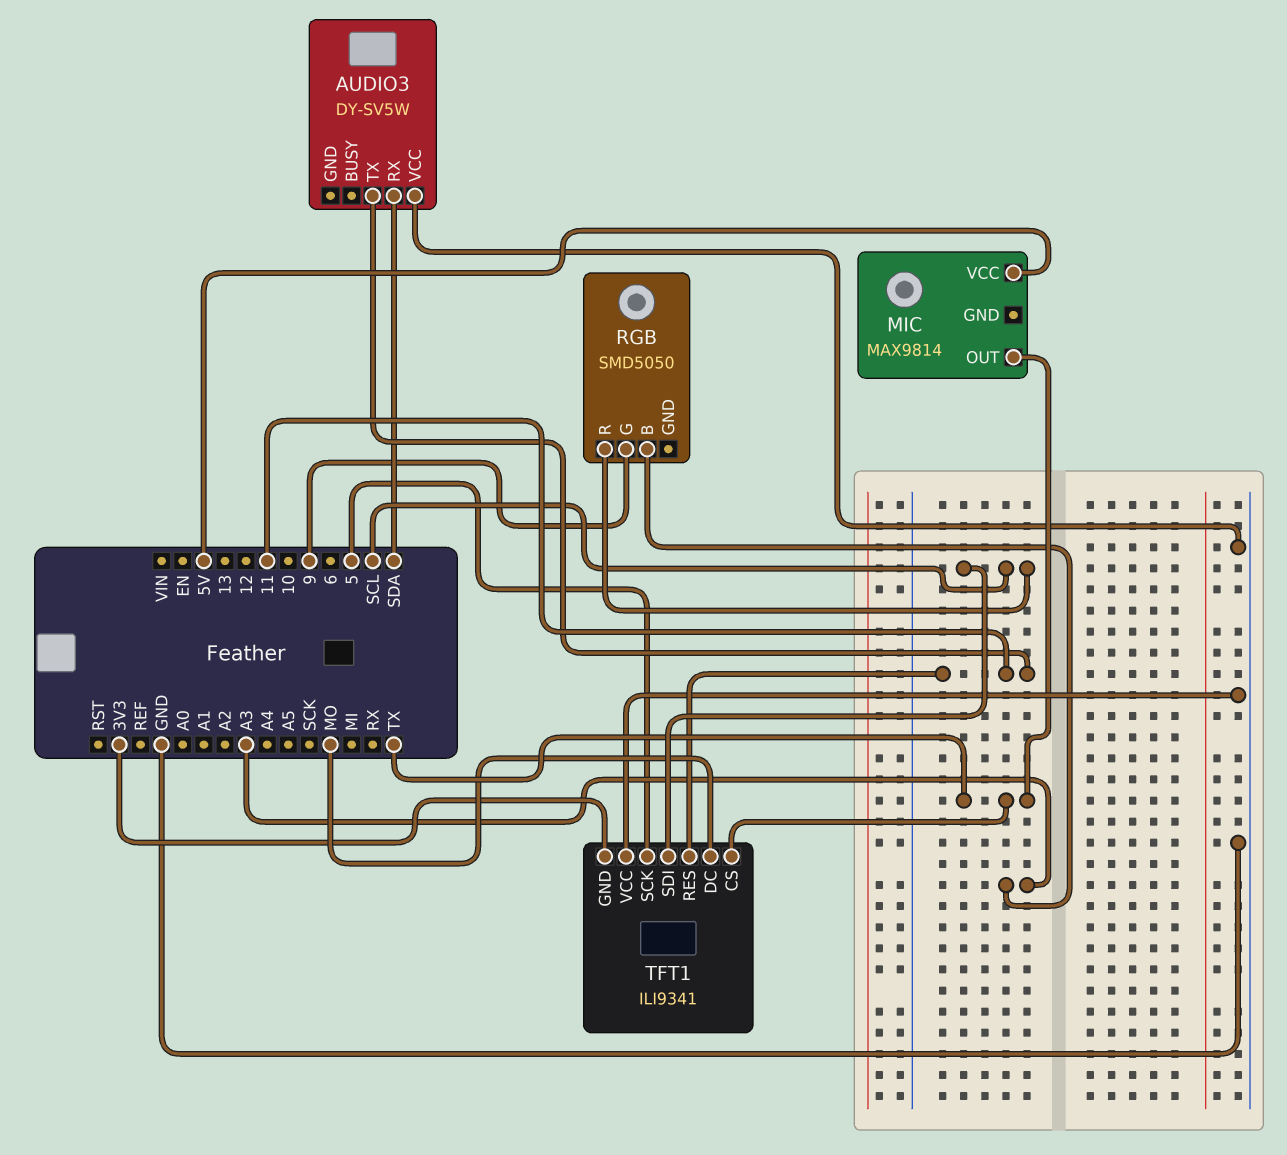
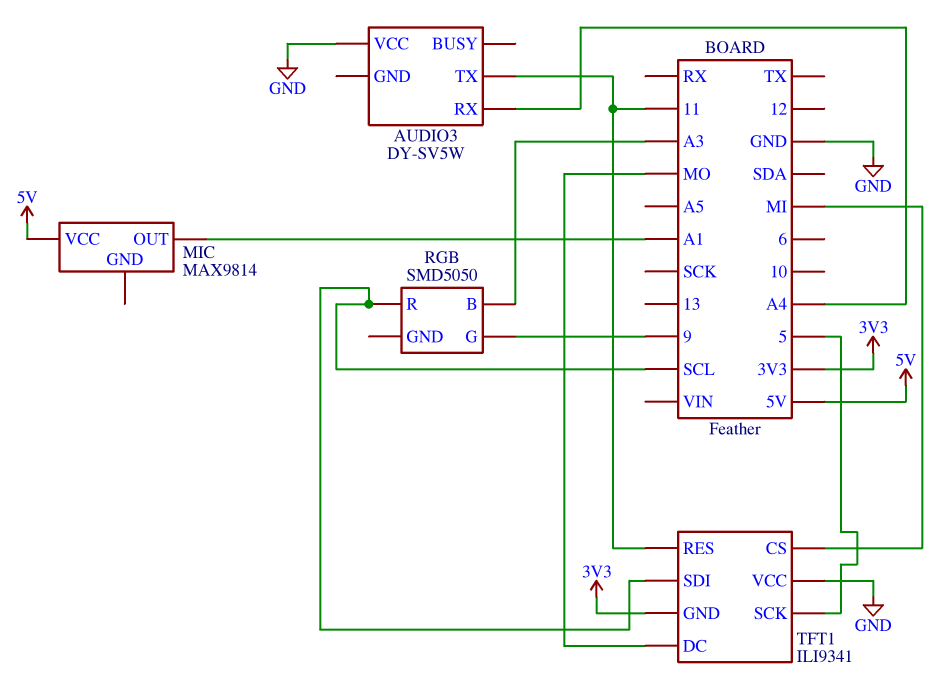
AUDIO3 pin RX: SDA -> A4
MIC pin OUT: TX -> A1
TFT1 pin CS: TX -> MI

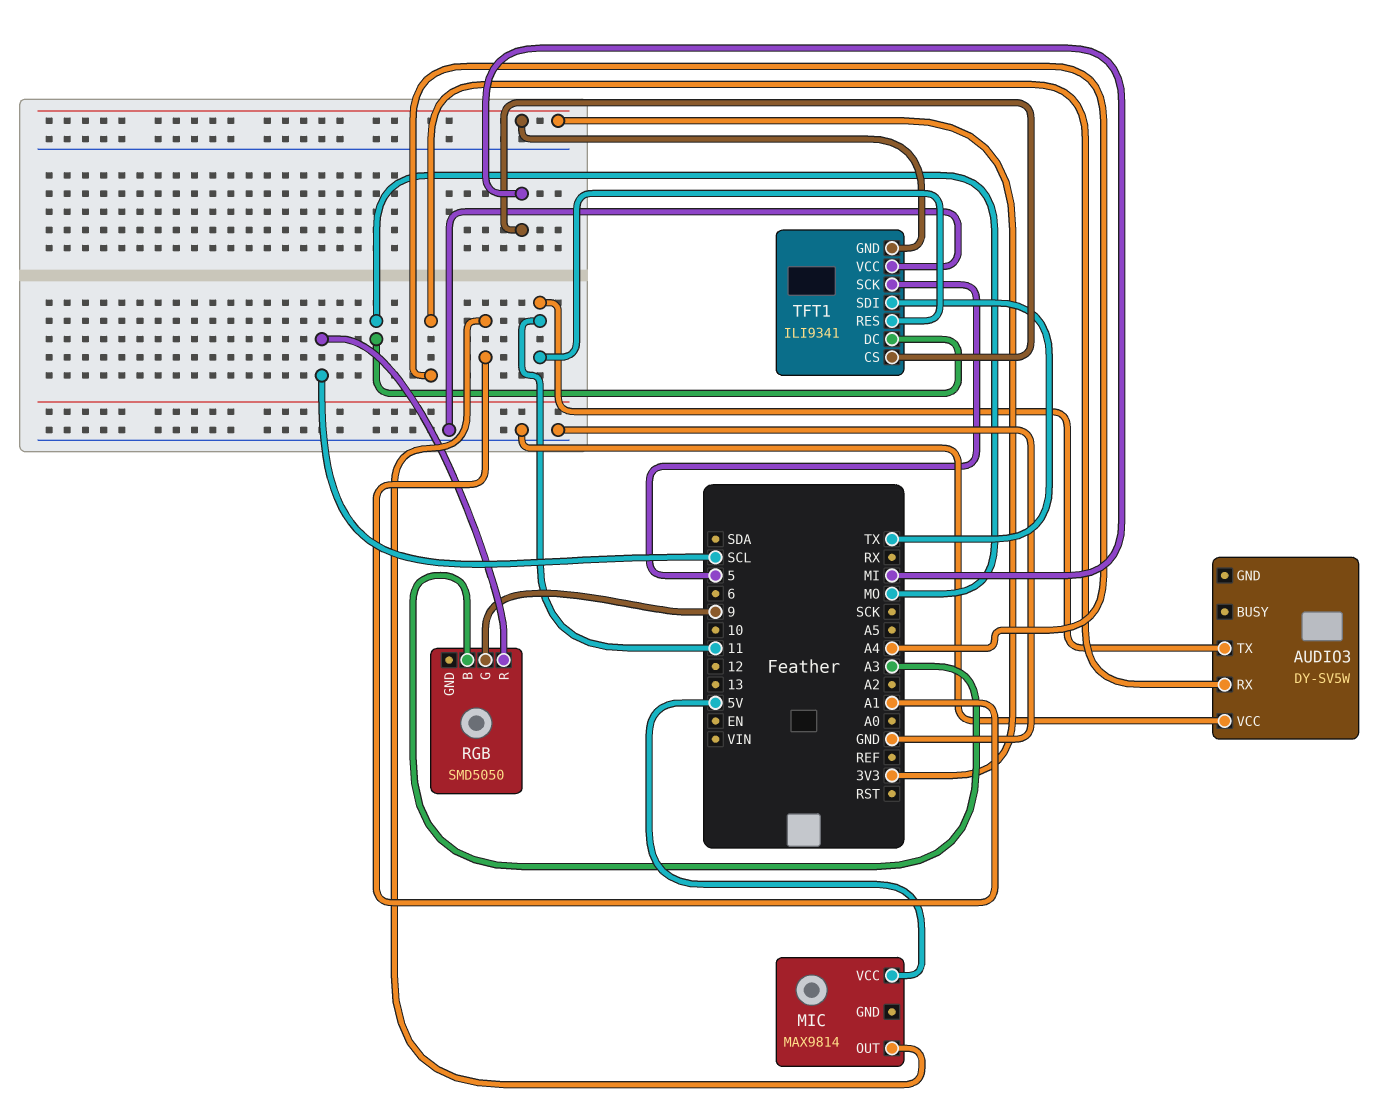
TFT1 pin SDI: SCL -> TX

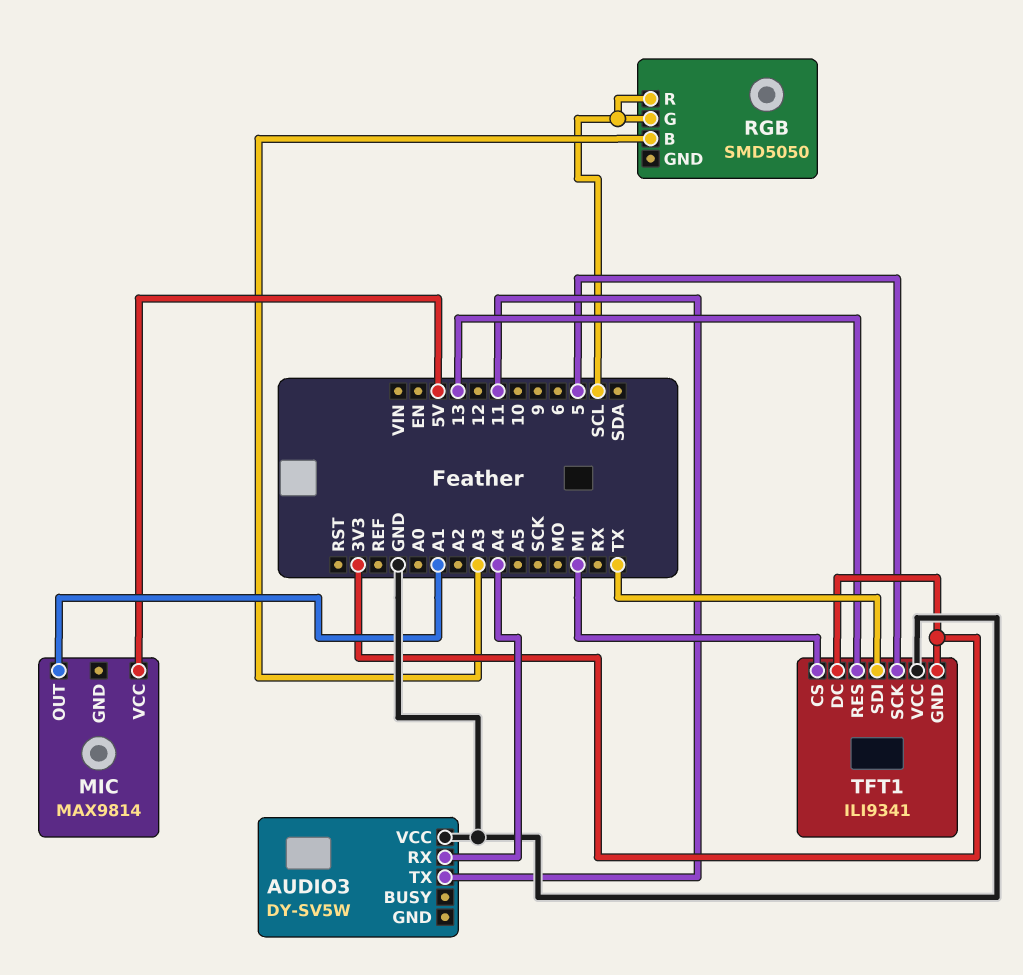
RGB pin G: 9 -> SCL
TFT1 pin DC: MO -> 3V3
TFT1 pin RES: 11 -> 13

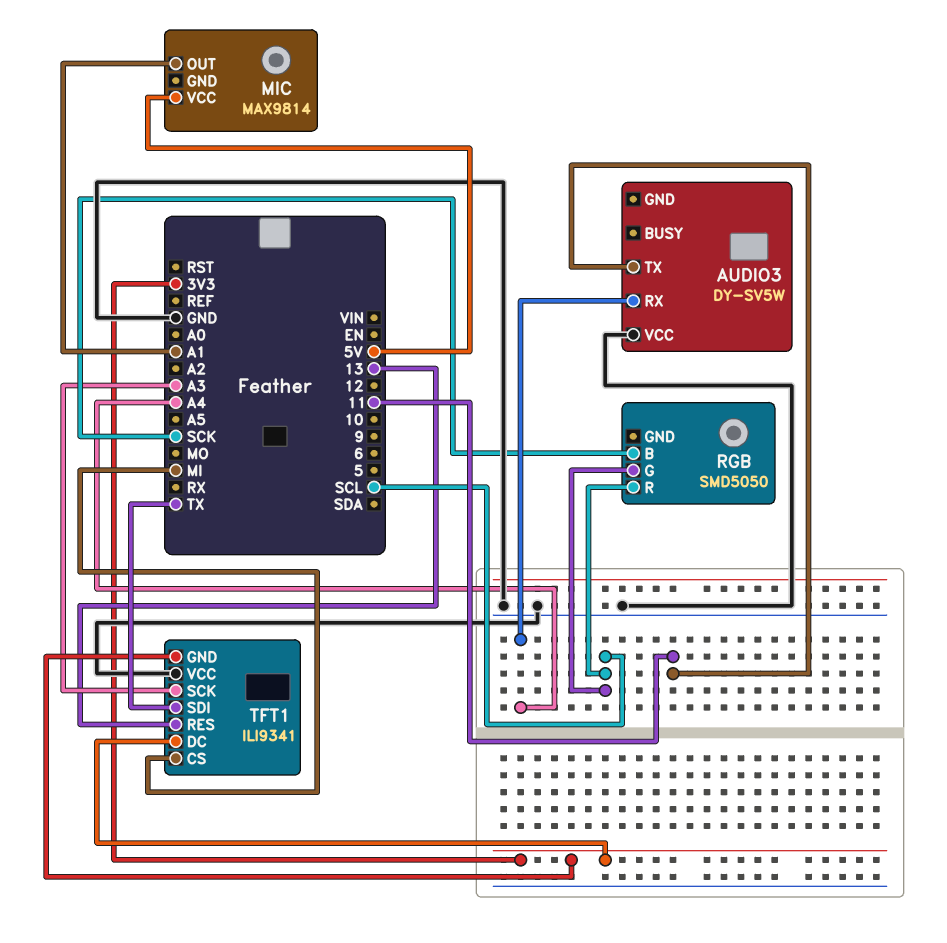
RGB pin B: A3 -> SCK
TFT1 pin SCK: 5 -> A3

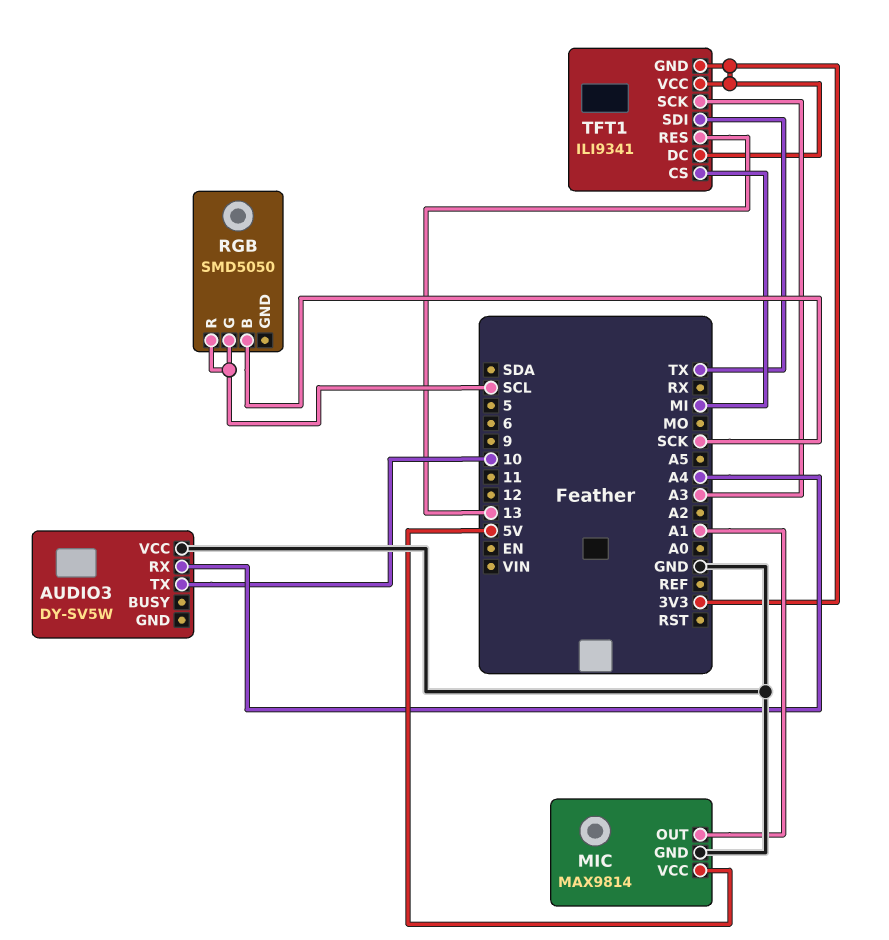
AUDIO3 pin TX: 11 -> 10
MIC pin GND: none -> GND
TFT1 pin VCC: GND -> 3V3

